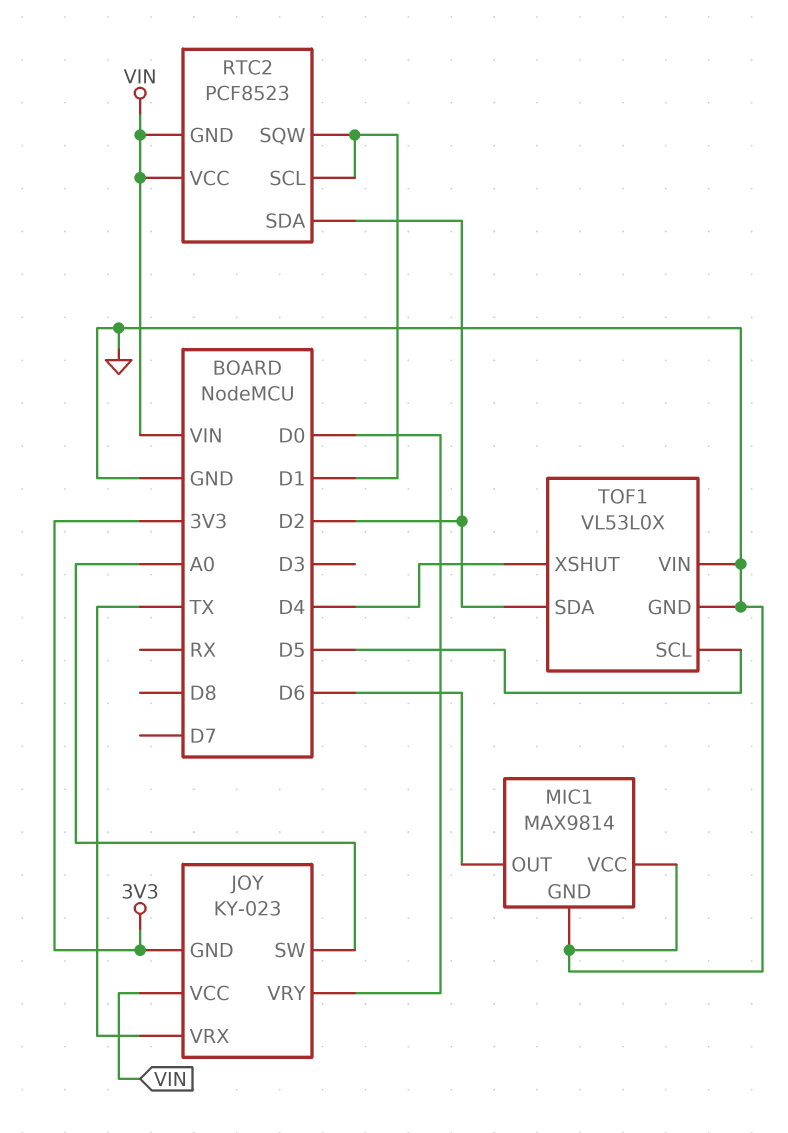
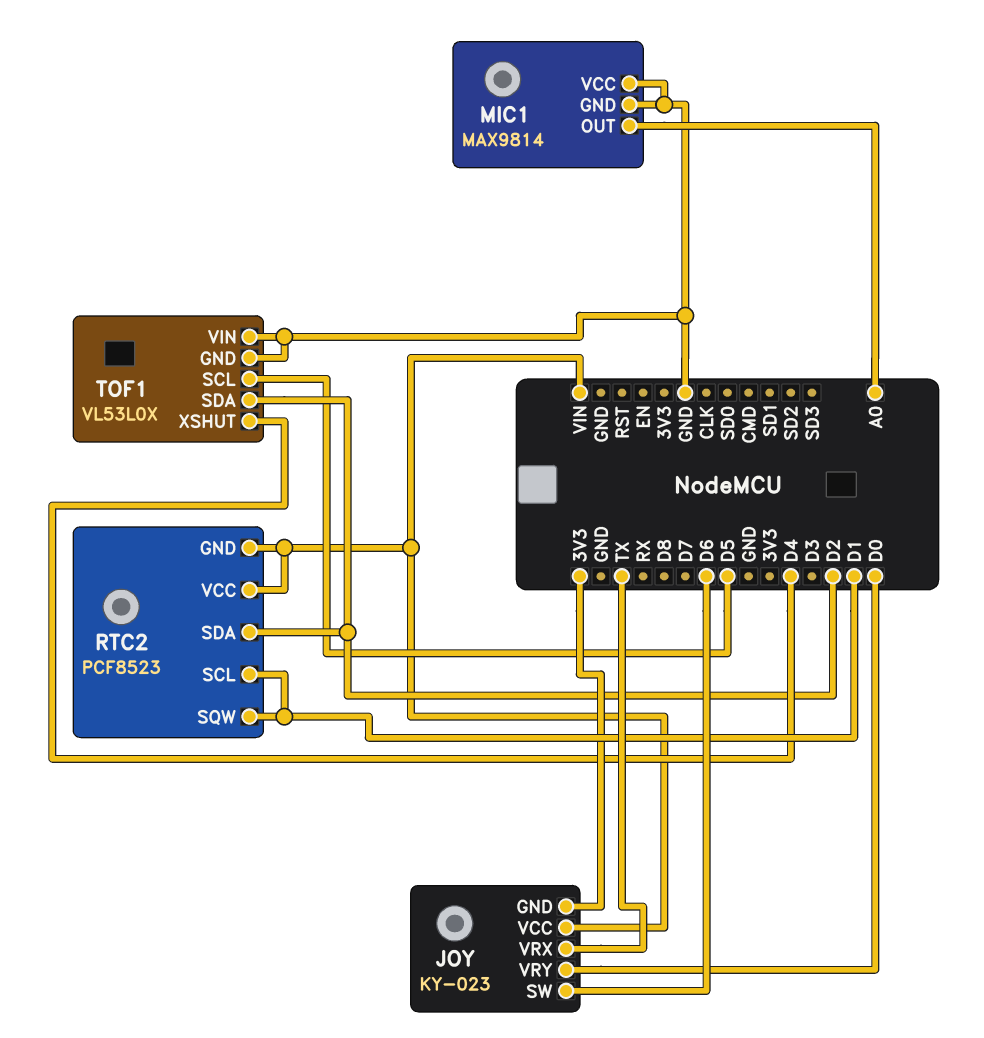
JOY pin SW: A0 -> D6
MIC1 pin OUT: D6 -> A0

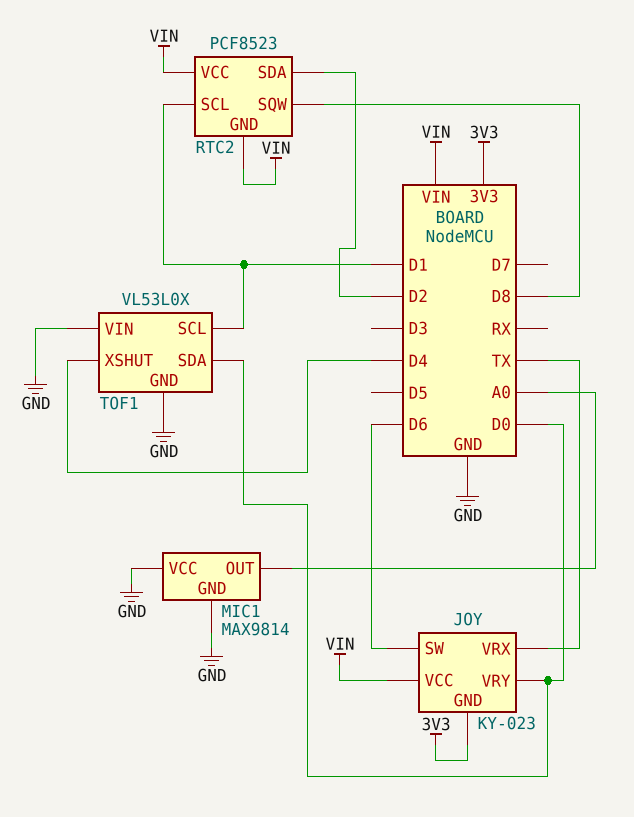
RTC2 pin SQW: D1 -> D8
TOF1 pin SCL: D5 -> D1
TOF1 pin SDA: D2 -> D0

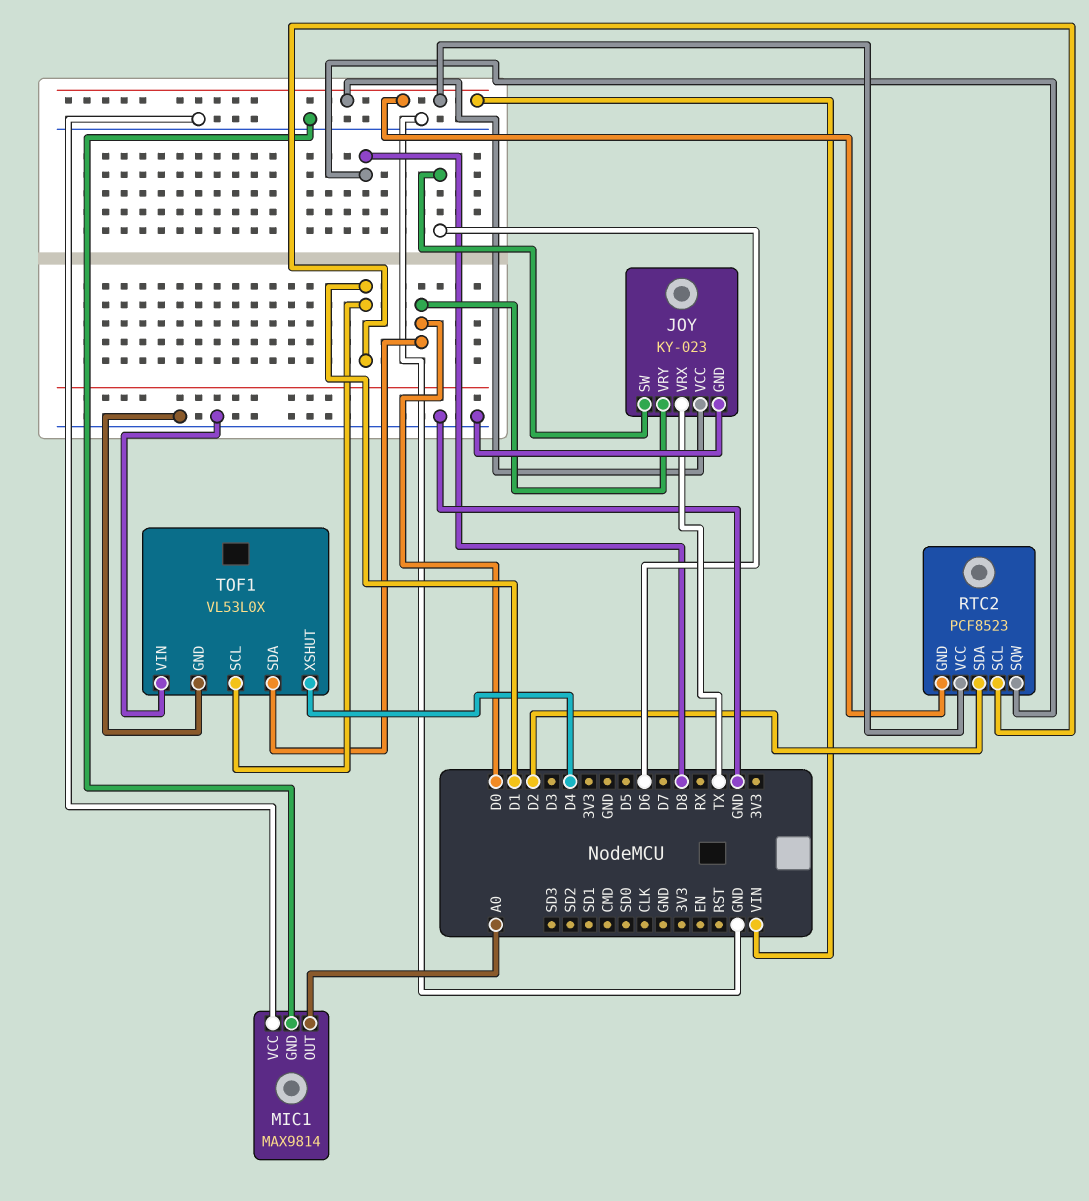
JOY pin GND: 3V3 -> GND

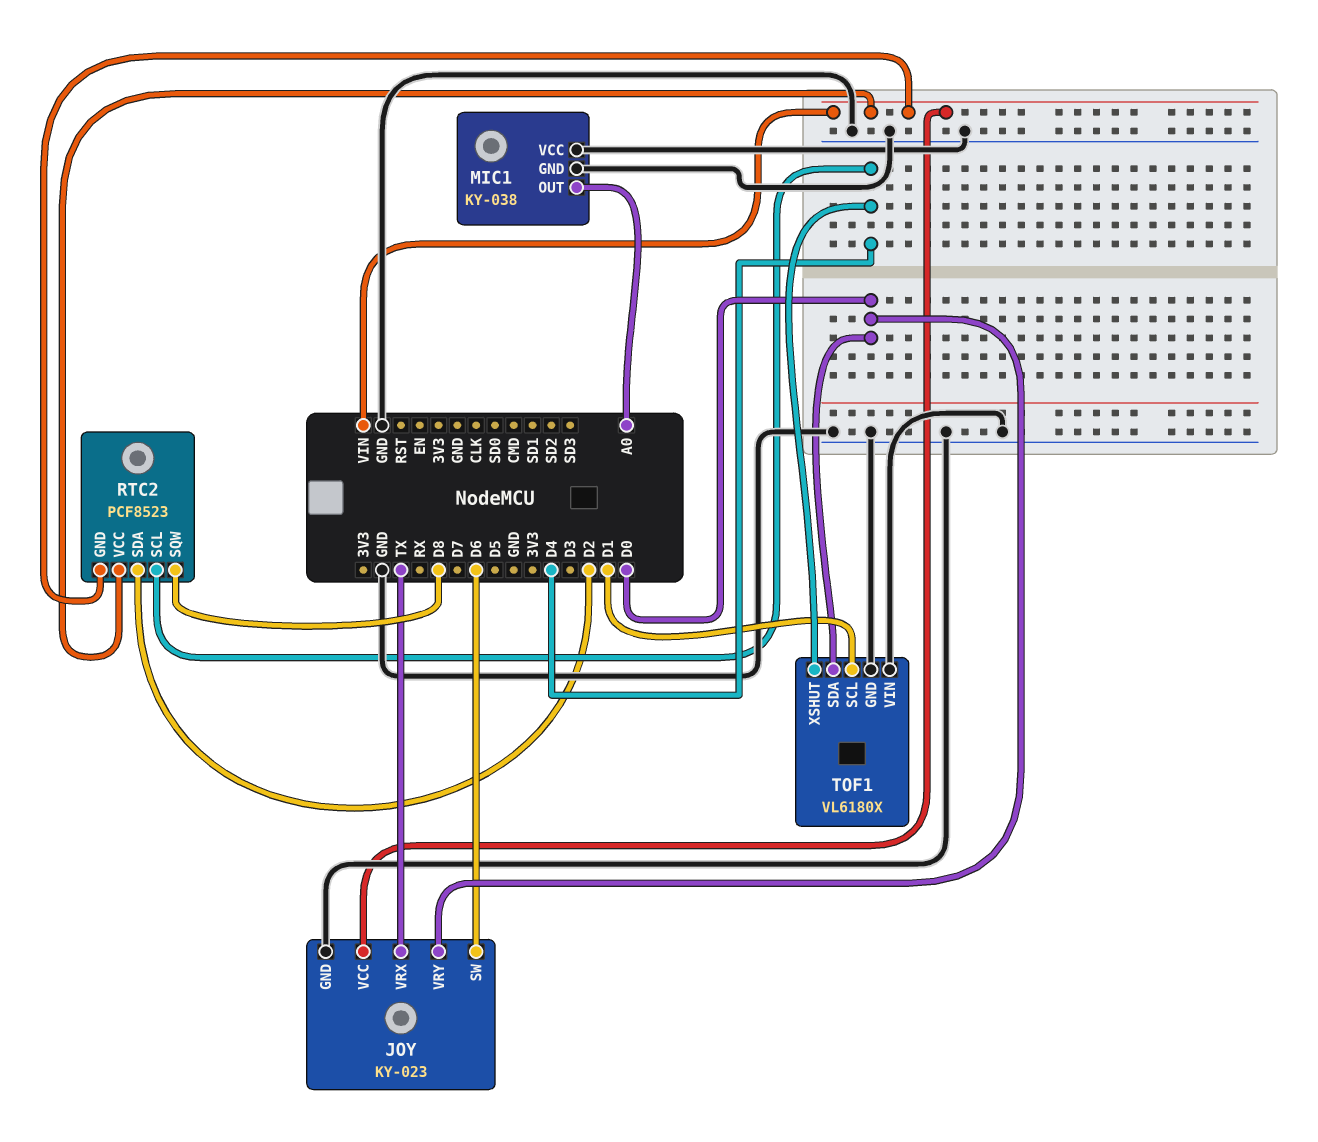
MIC1: MAX9814 -> KY-038
RTC2 pin SCL: D1 -> D4
TOF1: VL53L0X -> VL6180X

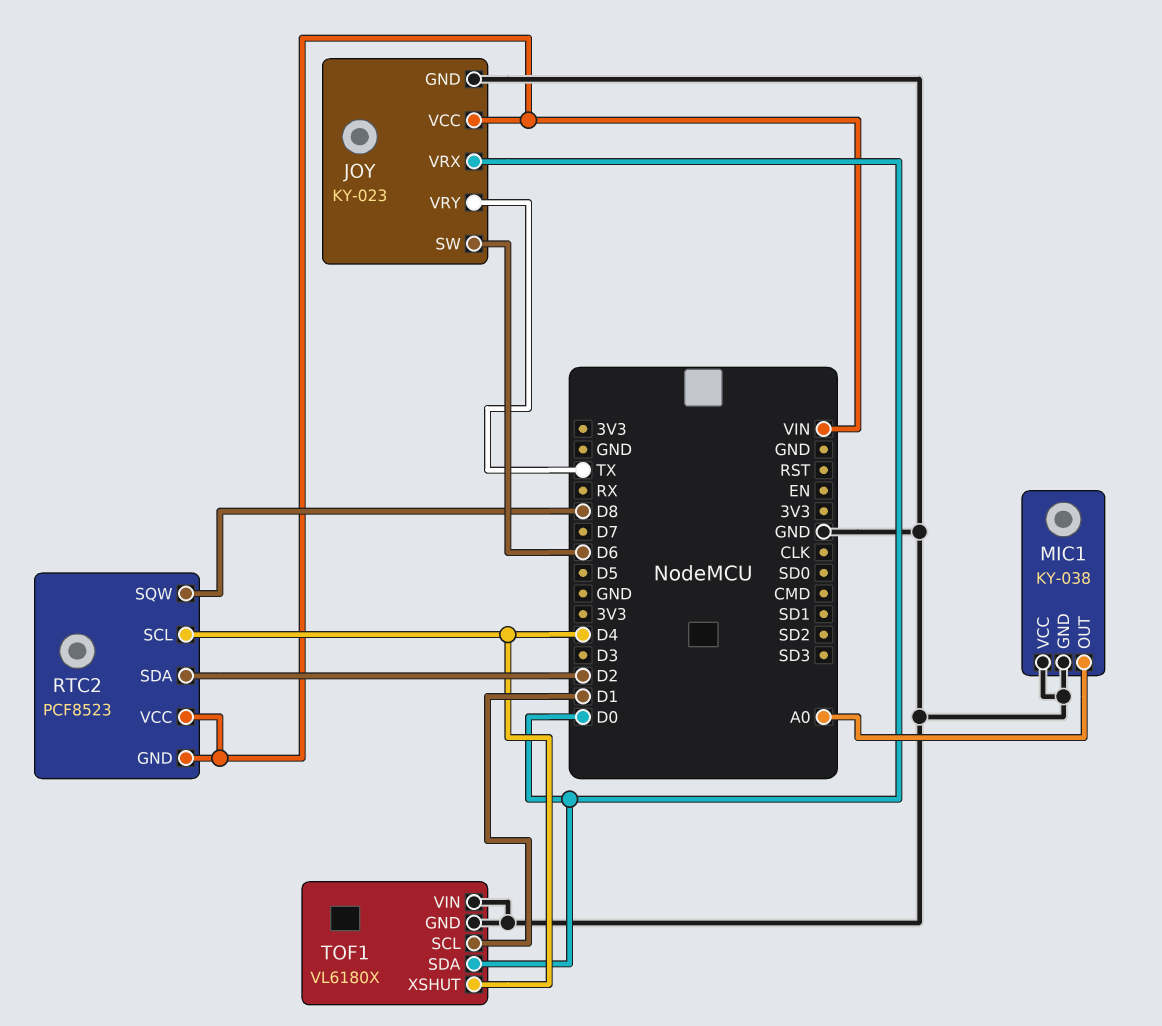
JOY pin VRX: TX -> D0
JOY pin VRY: D0 -> TX

